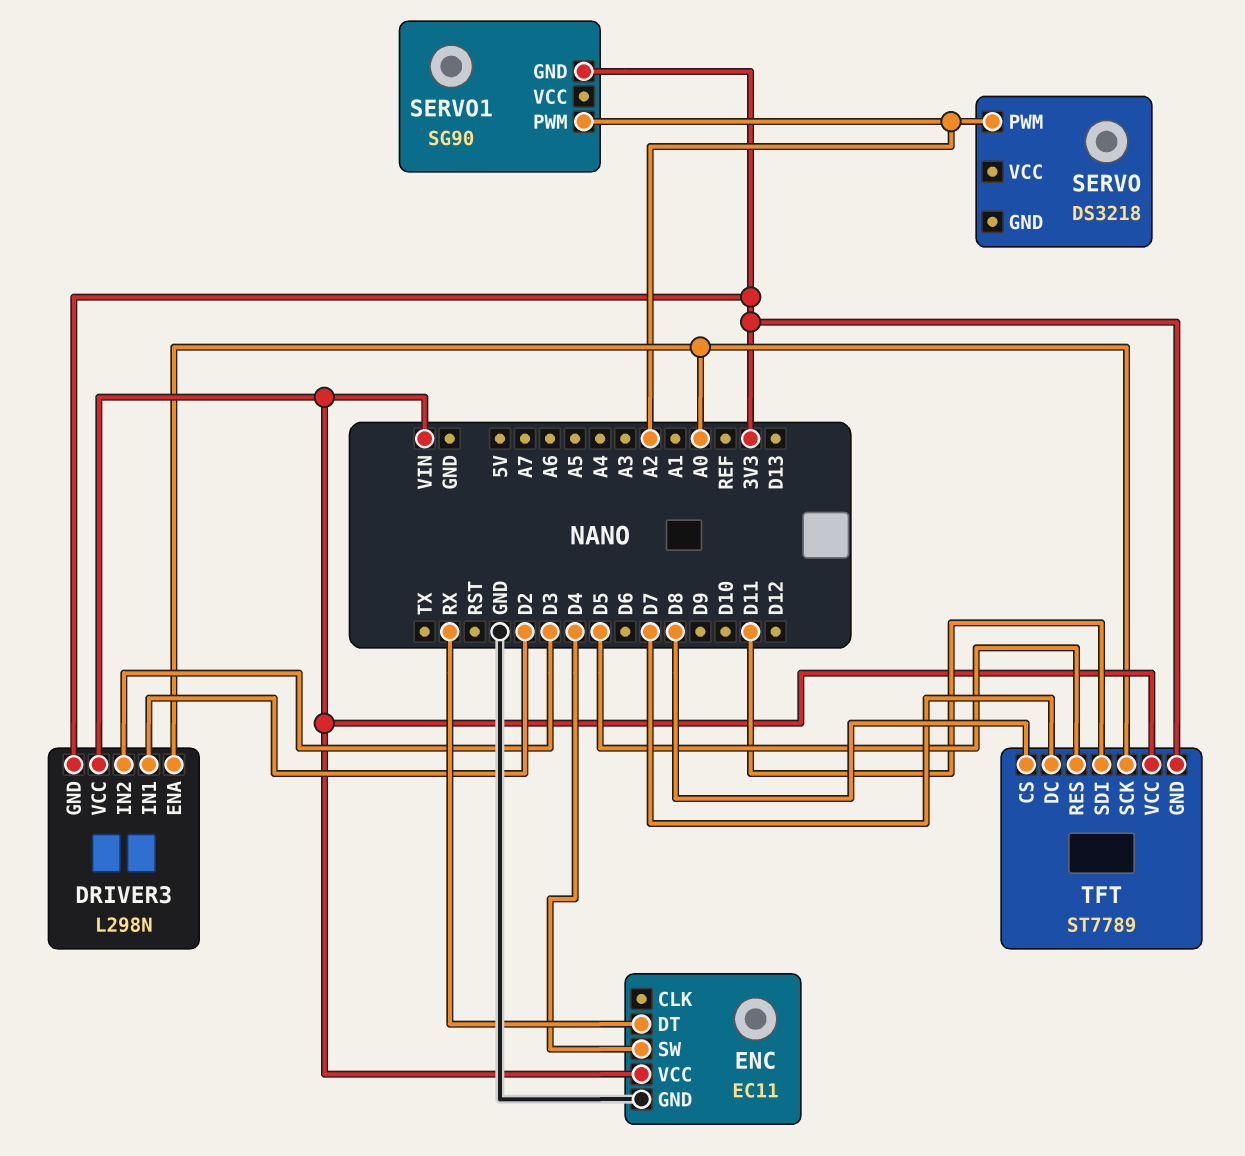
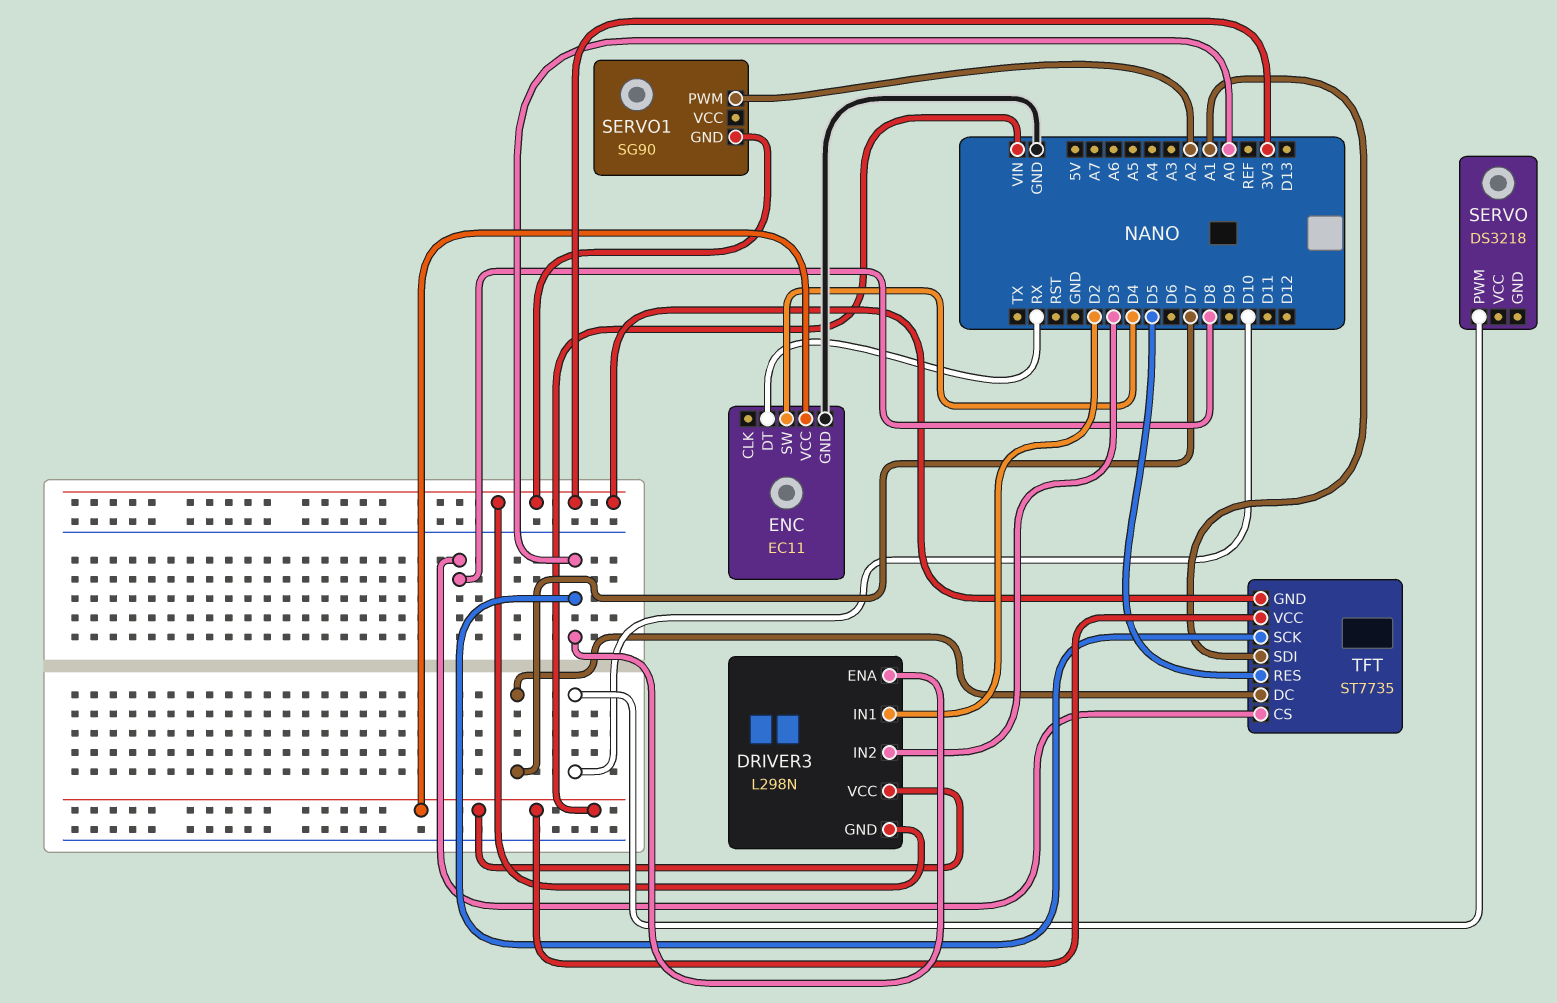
SERVO pin PWM: A2 -> D10
TFT: ST7789 -> ST7735
TFT pin SDI: D11 -> A1

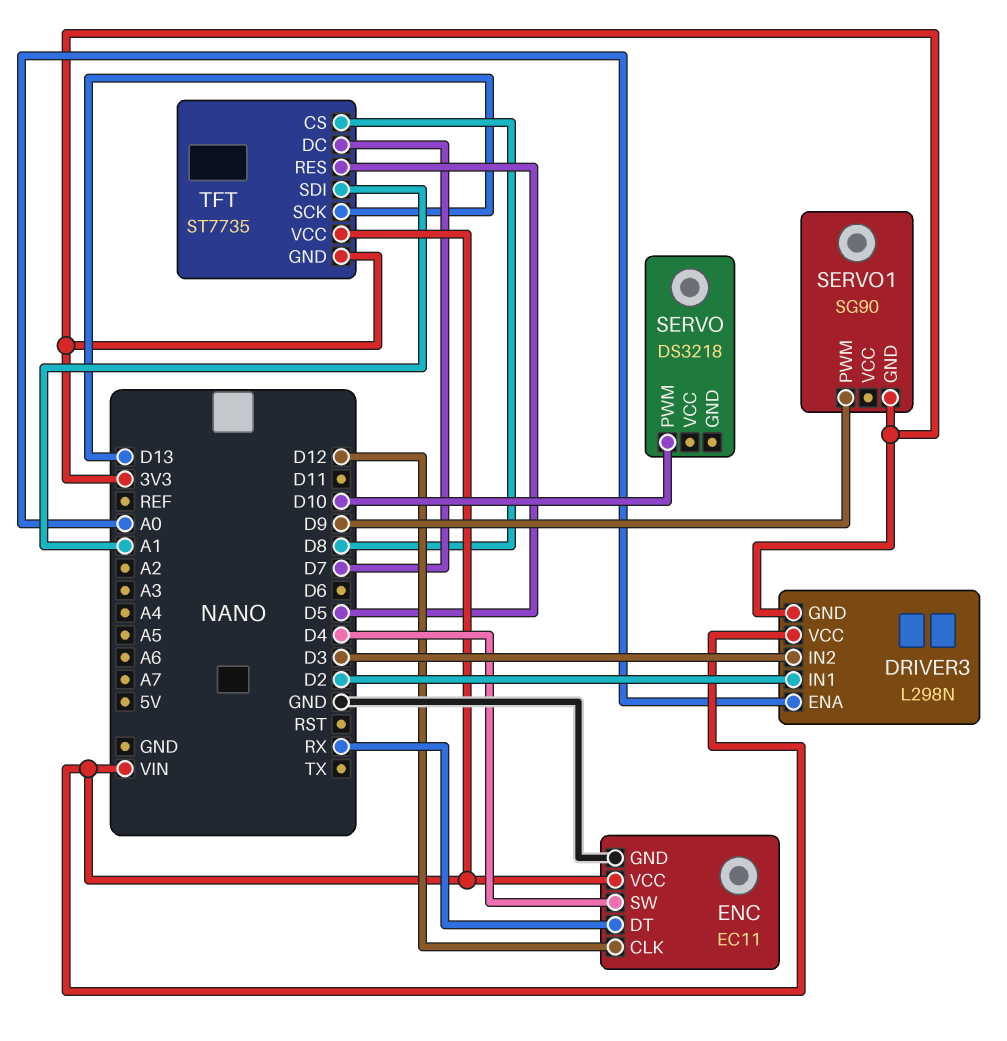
ENC pin CLK: none -> D12
SERVO1 pin PWM: A2 -> D9
TFT pin SCK: A0 -> D13

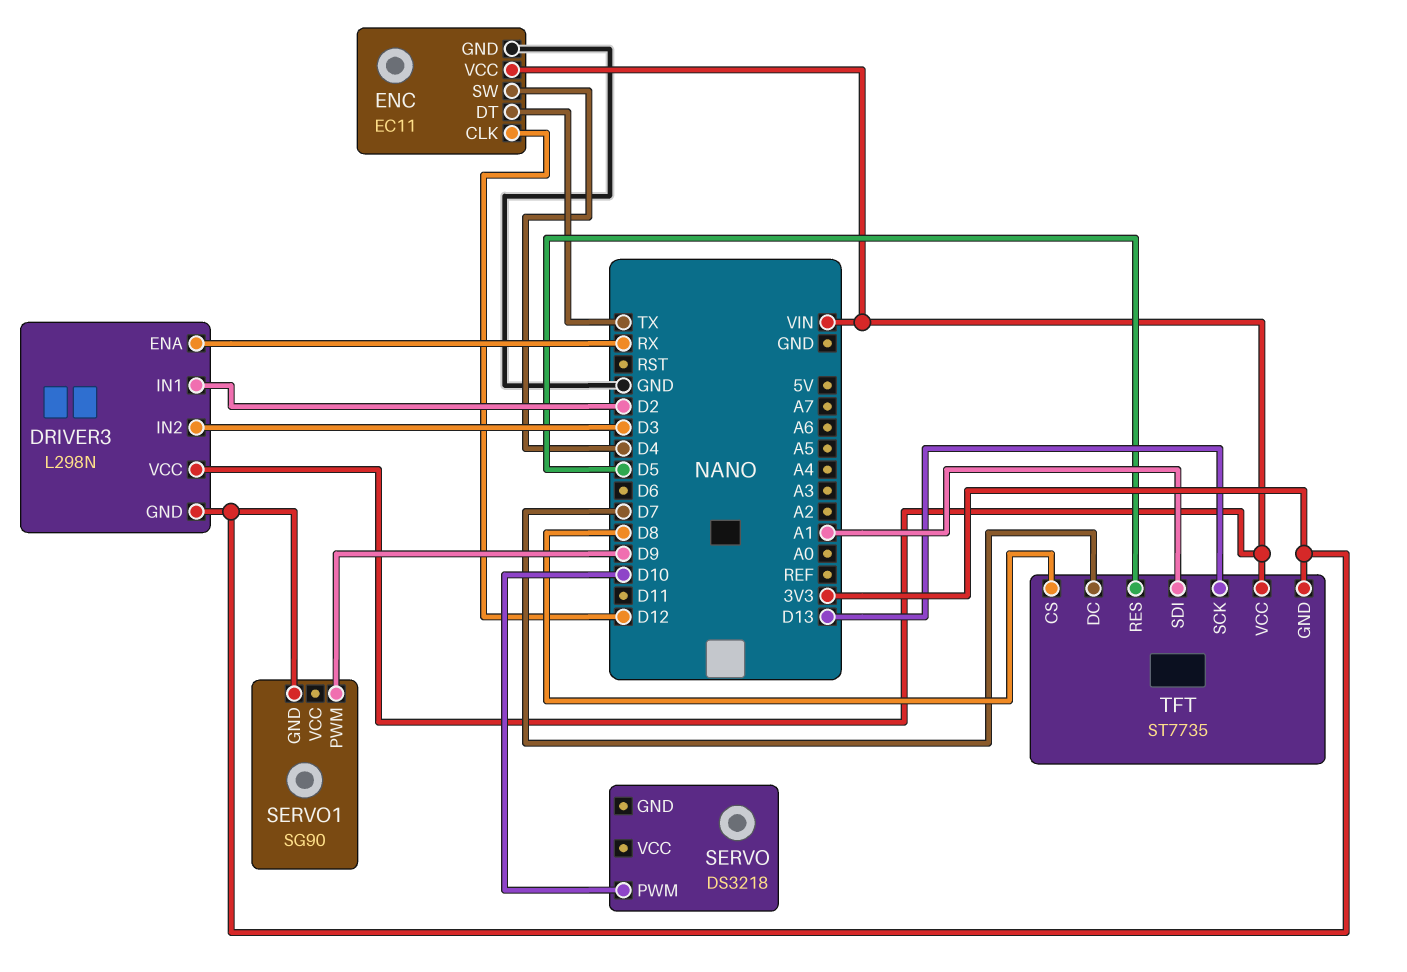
DRIVER3 pin ENA: A0 -> RX
ENC pin DT: RX -> TX

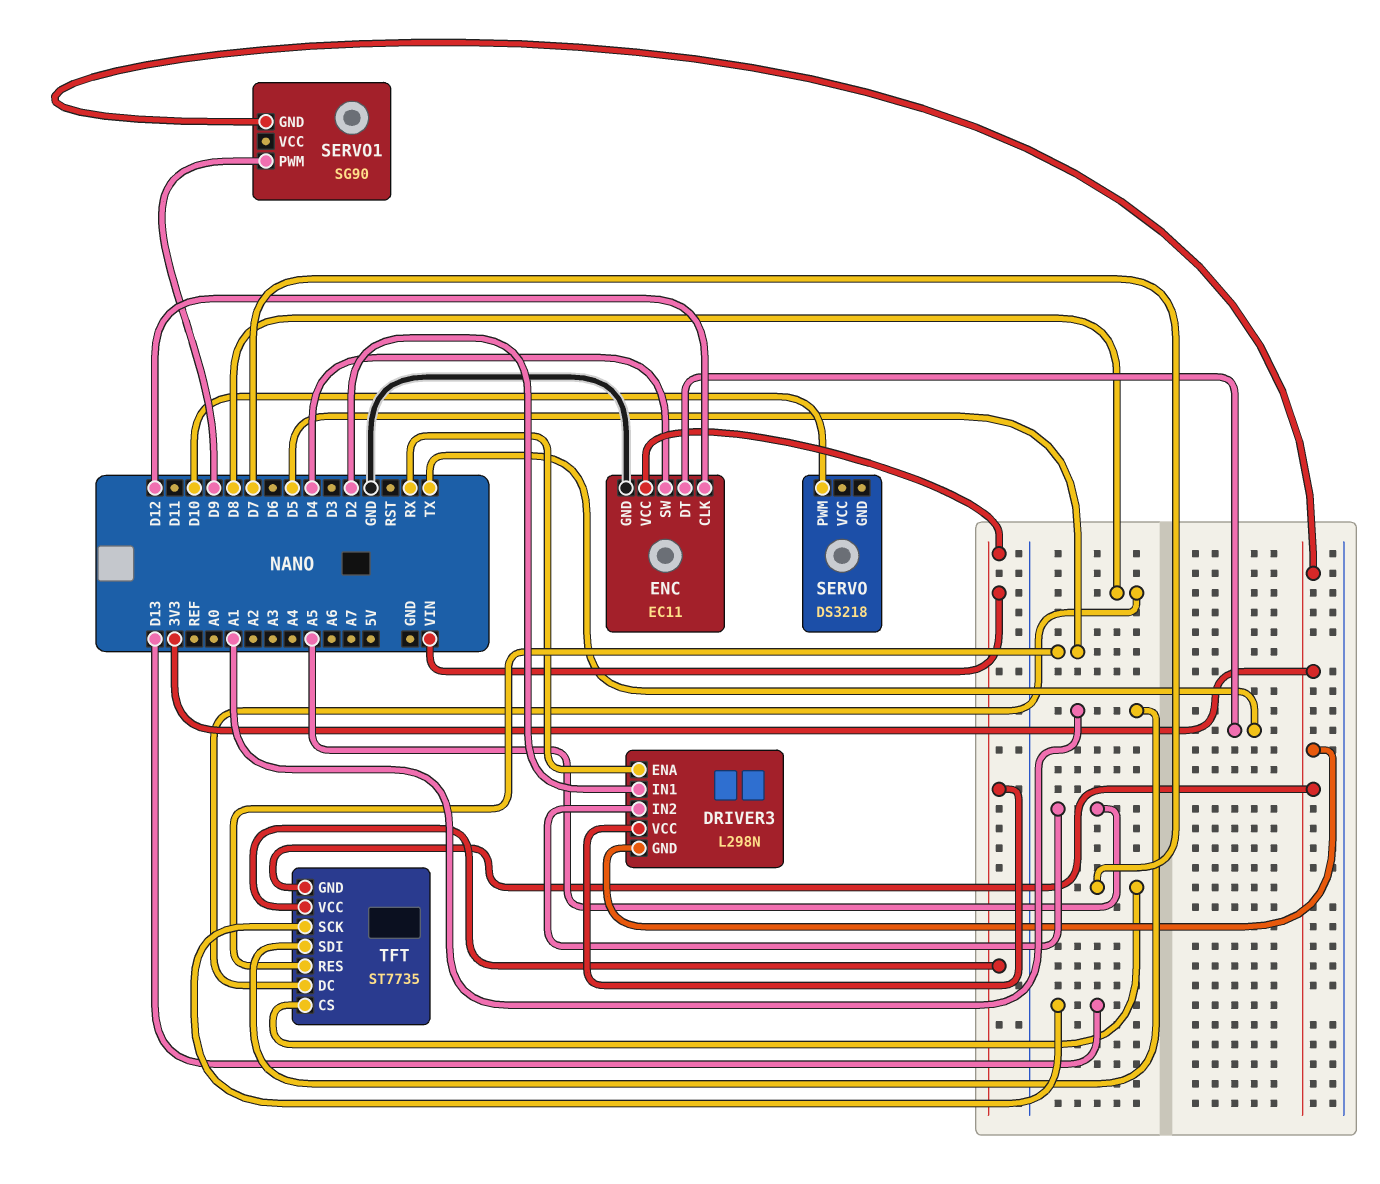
DRIVER3 pin IN2: D3 -> A5
TFT pin CS: D8 -> D7
TFT pin DC: D7 -> D8

